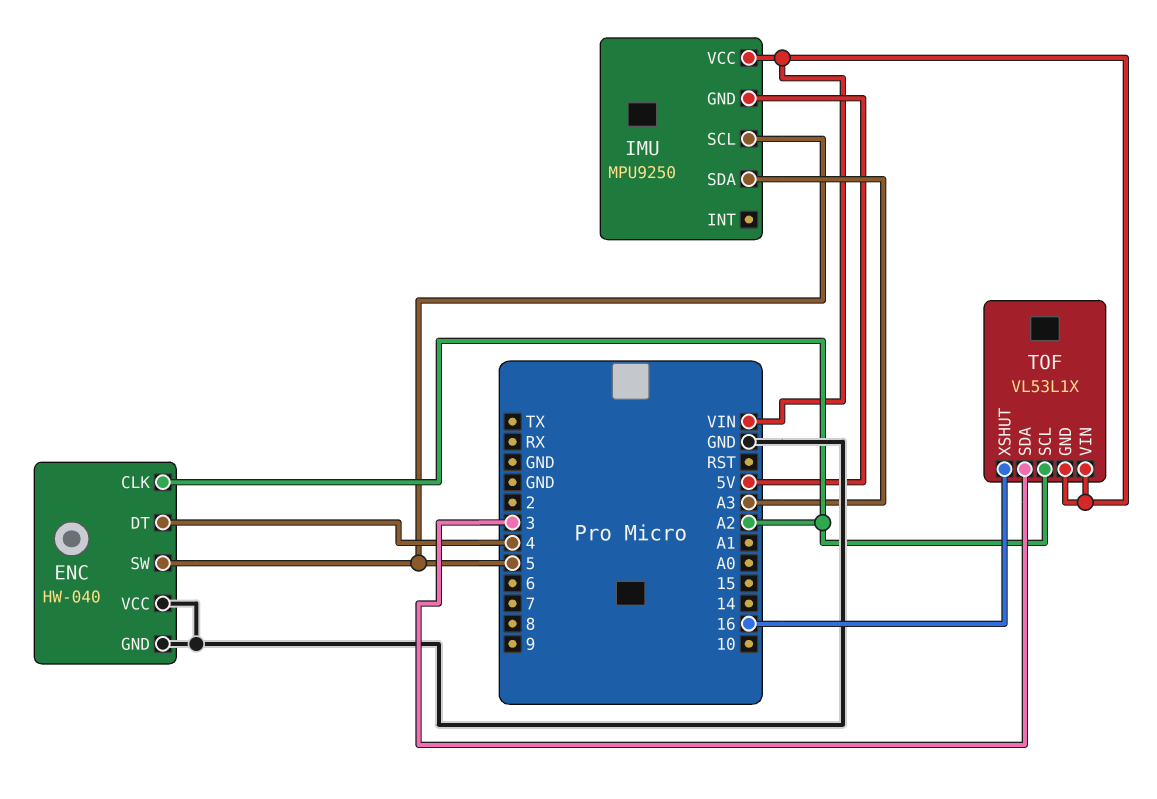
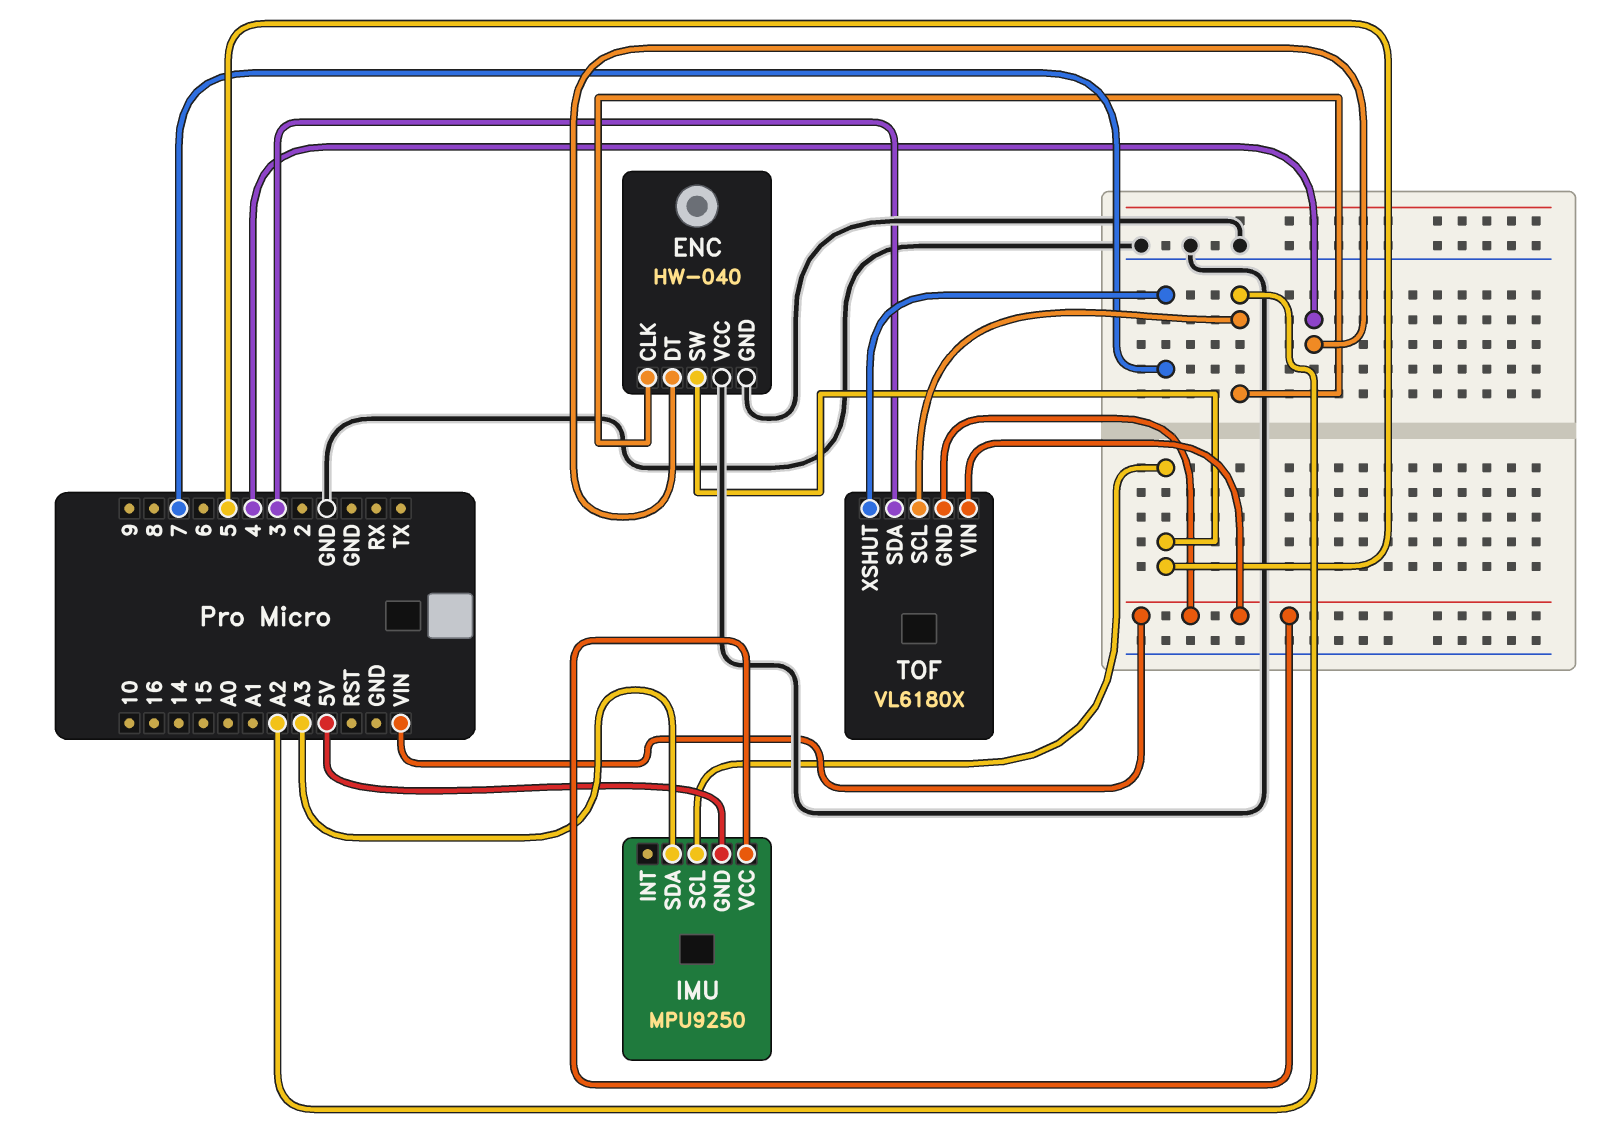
TOF: VL53L1X -> VL6180X
TOF pin XSHUT: 16 -> 7

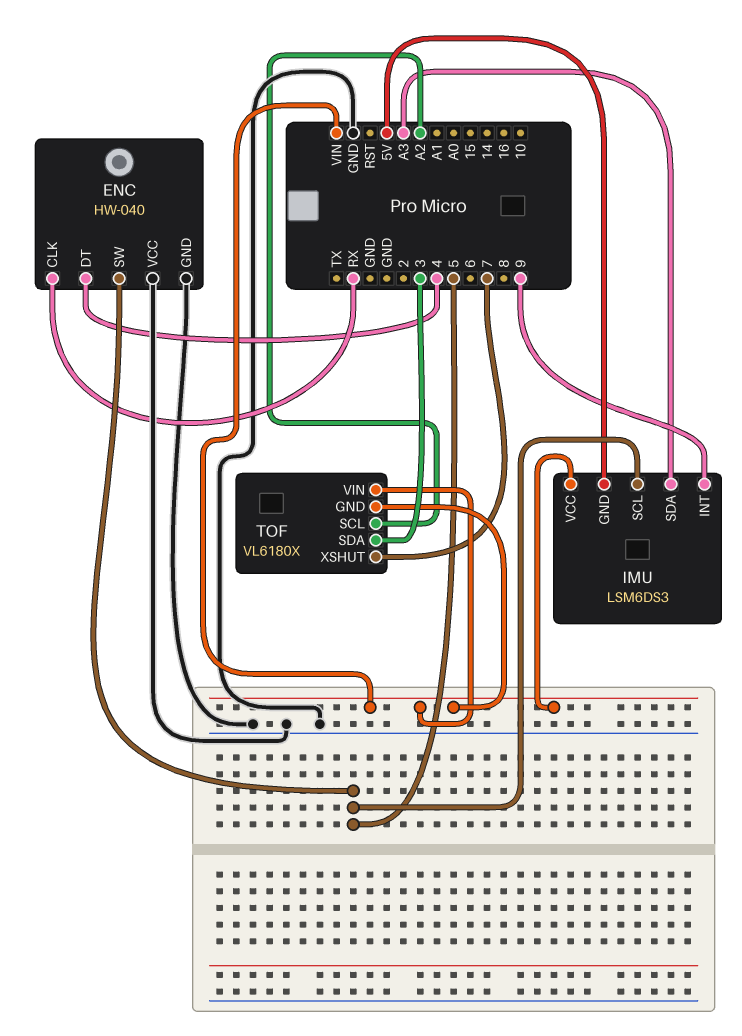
ENC pin CLK: A2 -> RX
IMU: MPU9250 -> LSM6DS3
IMU pin INT: none -> 9

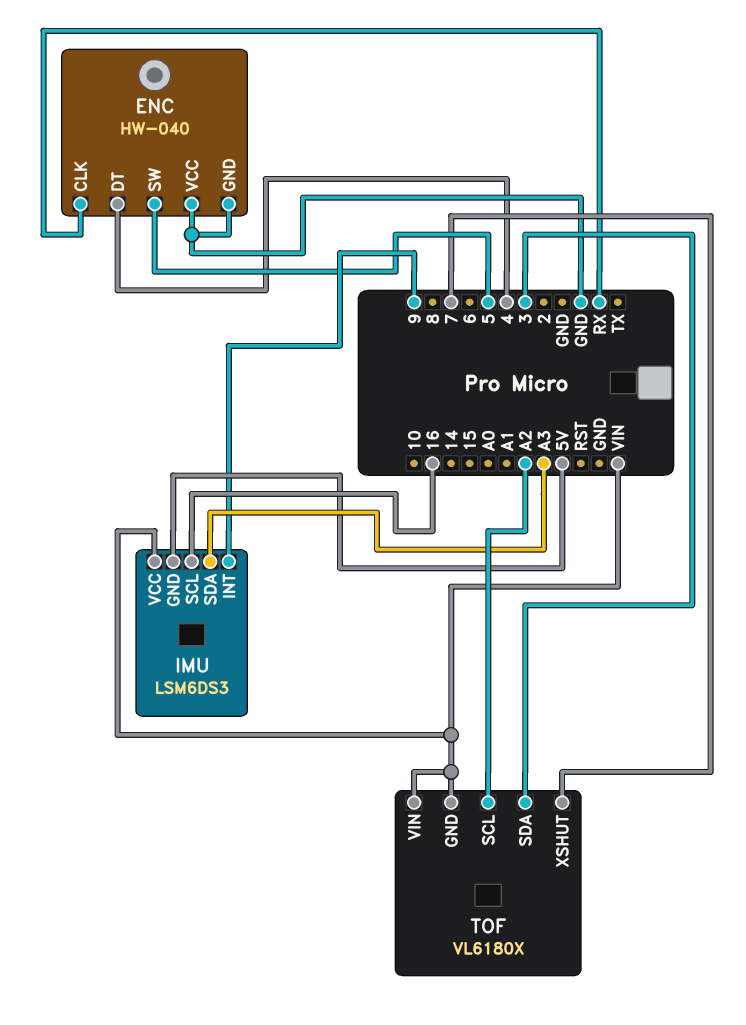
IMU pin SCL: 5 -> 16

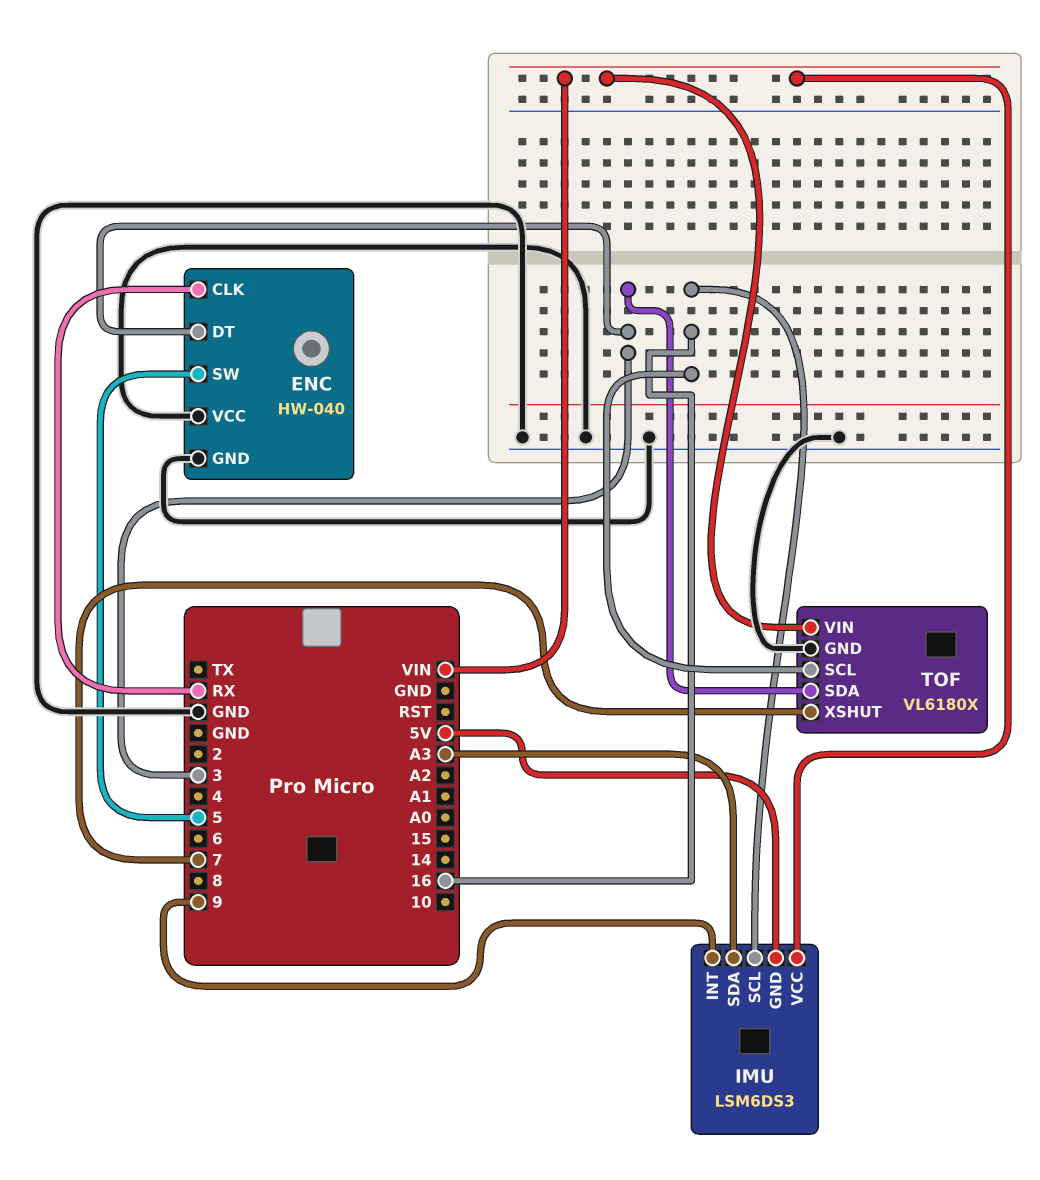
ENC pin DT: 4 -> 3
TOF pin GND: VIN -> GND
TOF pin SCL: A2 -> 16

